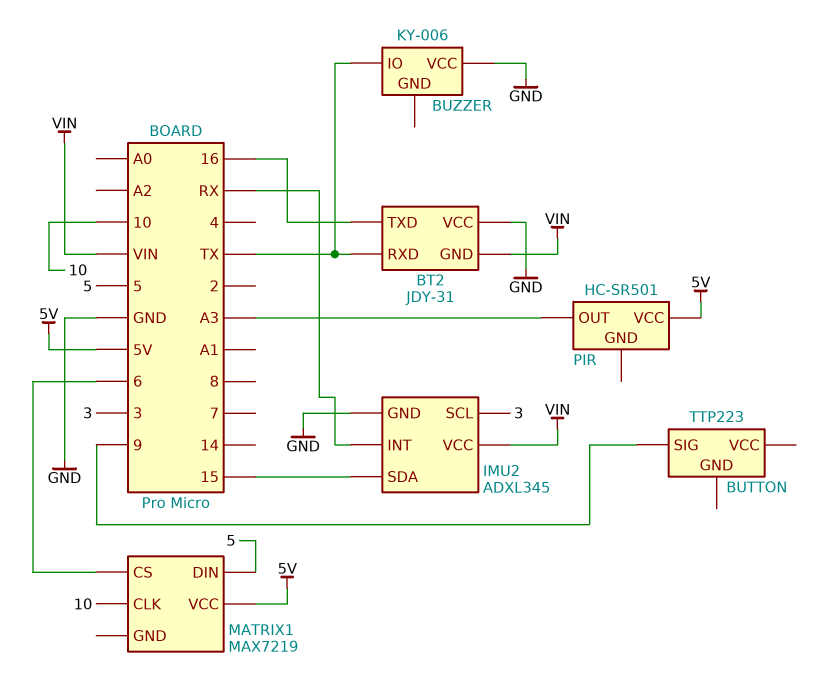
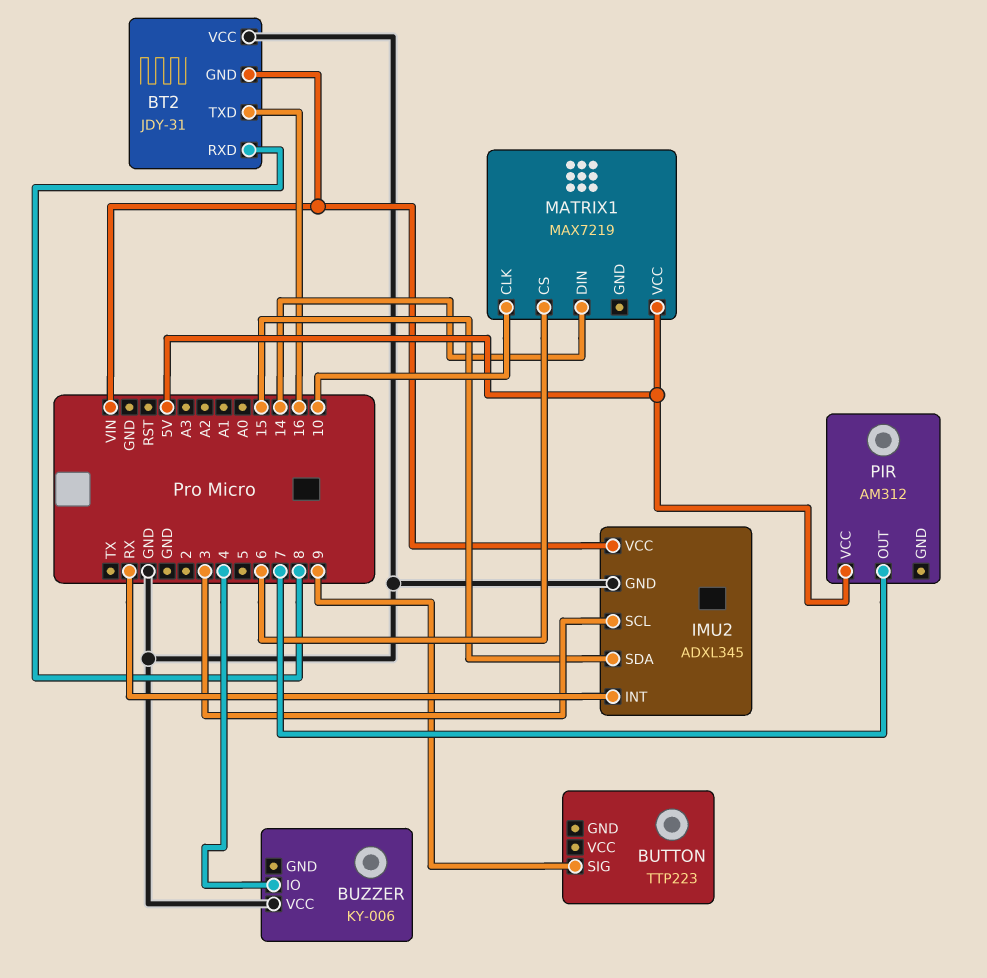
BT2 pin RXD: TX -> 8
BUZZER pin IO: TX -> 4
MATRIX1 pin DIN: 5 -> 14
PIR: HC-SR501 -> AM312
PIR pin OUT: A3 -> 7

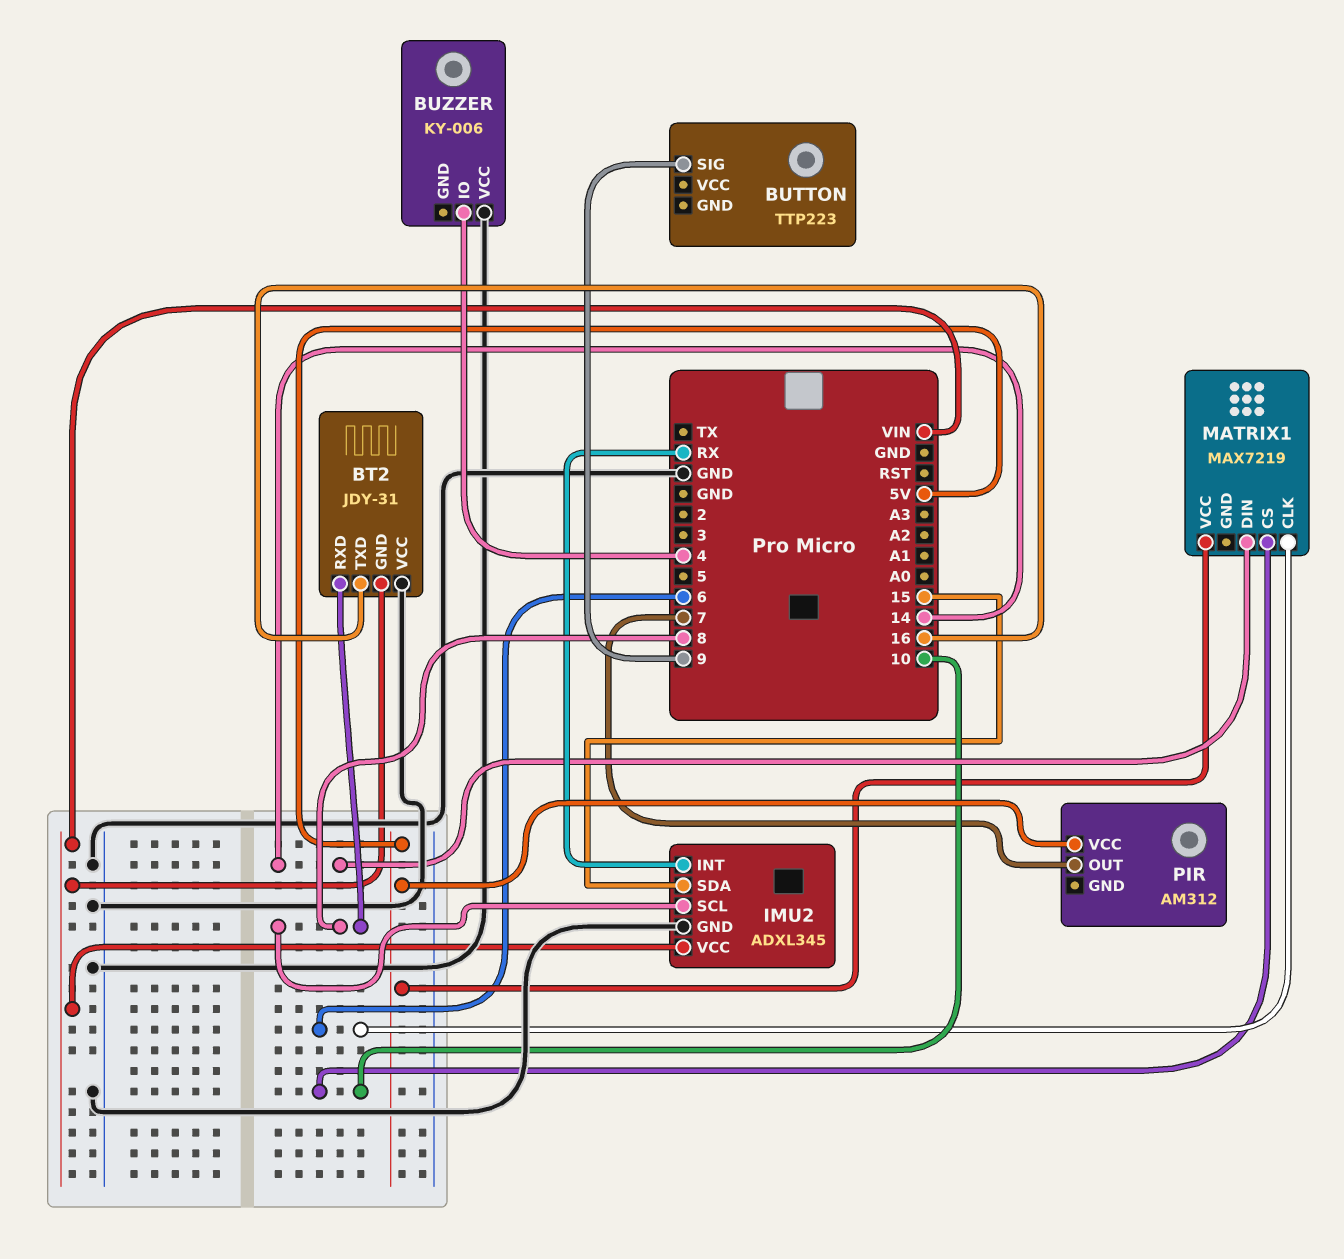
IMU2 pin SCL: 3 -> 8
MATRIX1 pin CLK: 10 -> 6
MATRIX1 pin CS: 6 -> 10

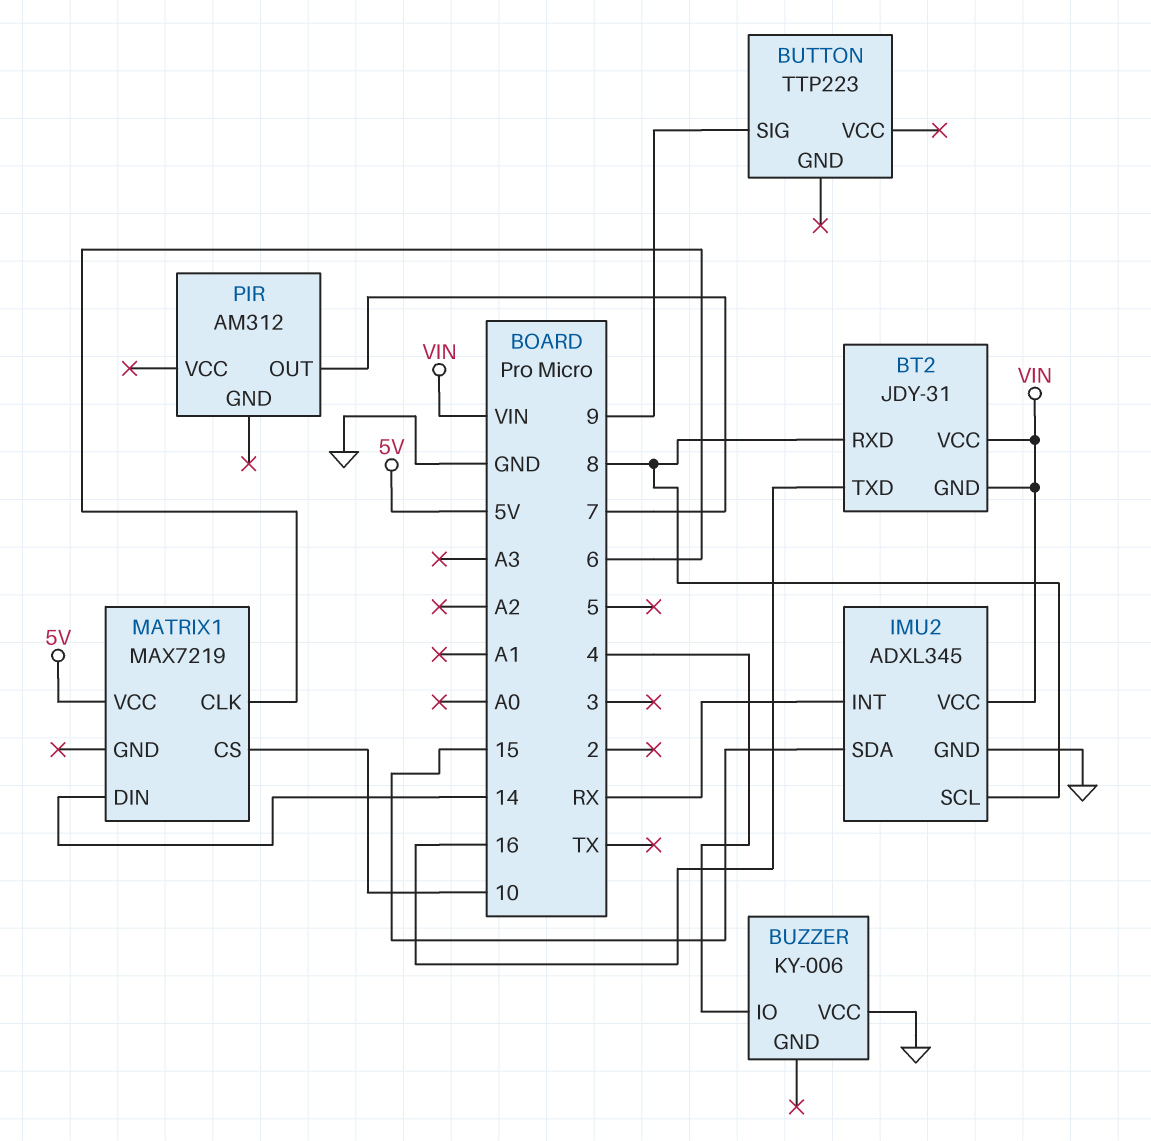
BT2 pin VCC: GND -> VIN
PIR pin VCC: 5V -> none

